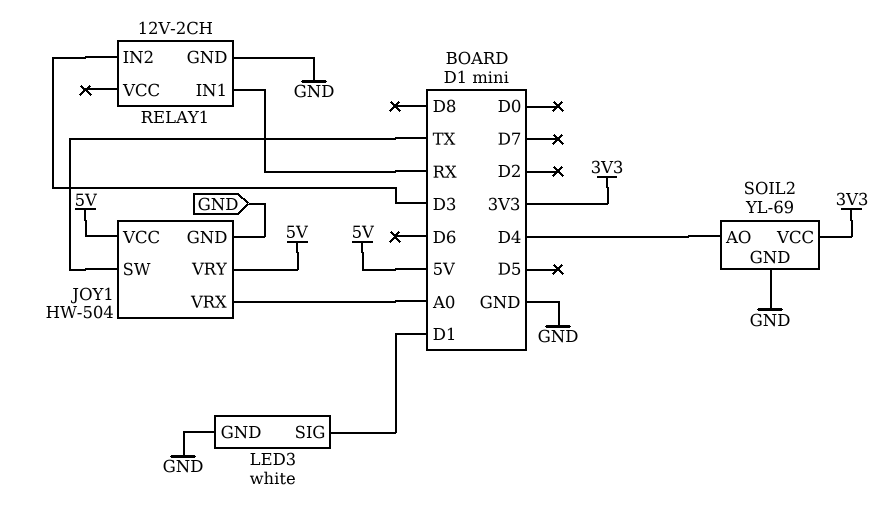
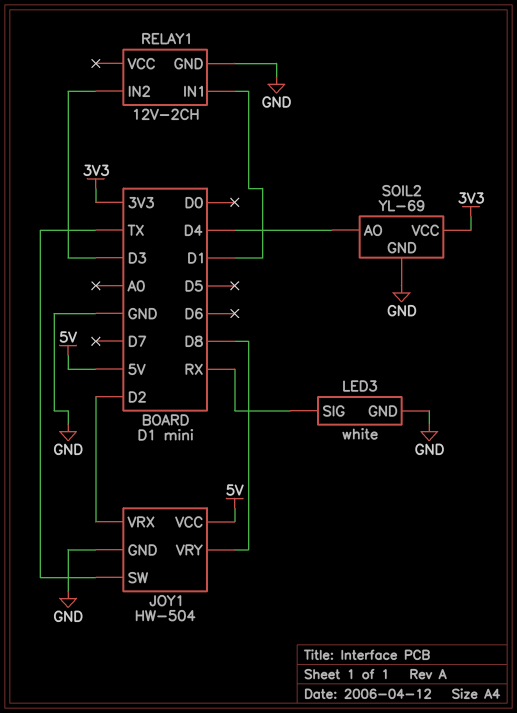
JOY1 pin VRX: A0 -> D2
JOY1 pin VRY: 5V -> D8
LED3 pin SIG: D1 -> RX
RELAY1 pin IN1: RX -> D1

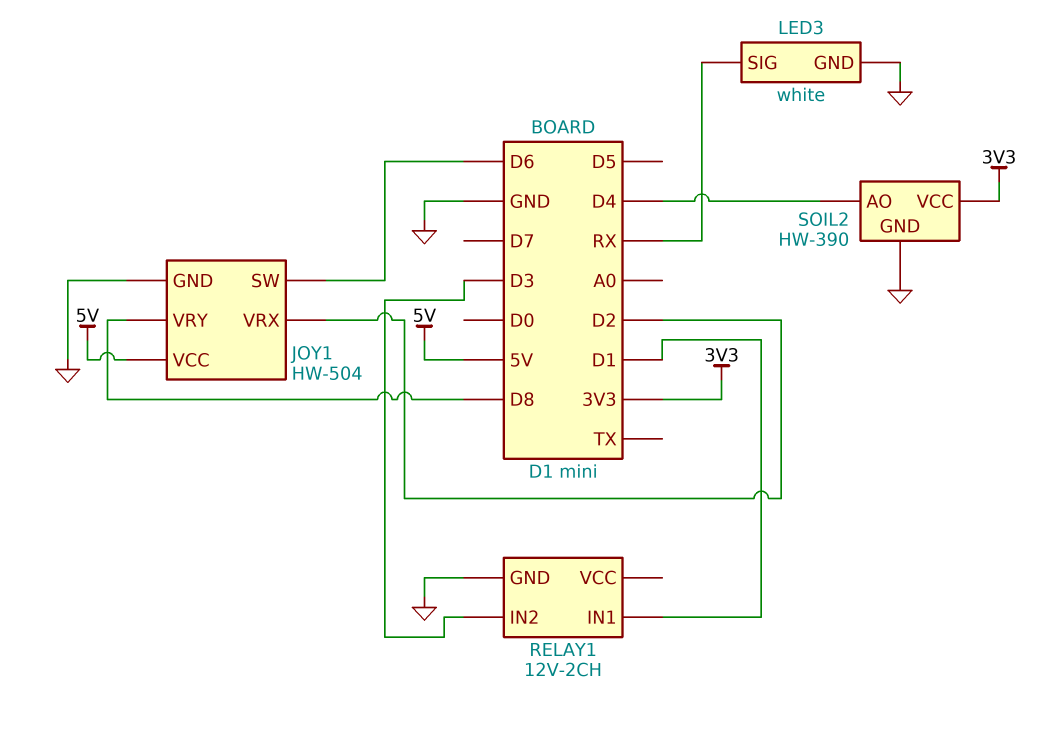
JOY1 pin SW: TX -> D6
SOIL2: YL-69 -> HW-390

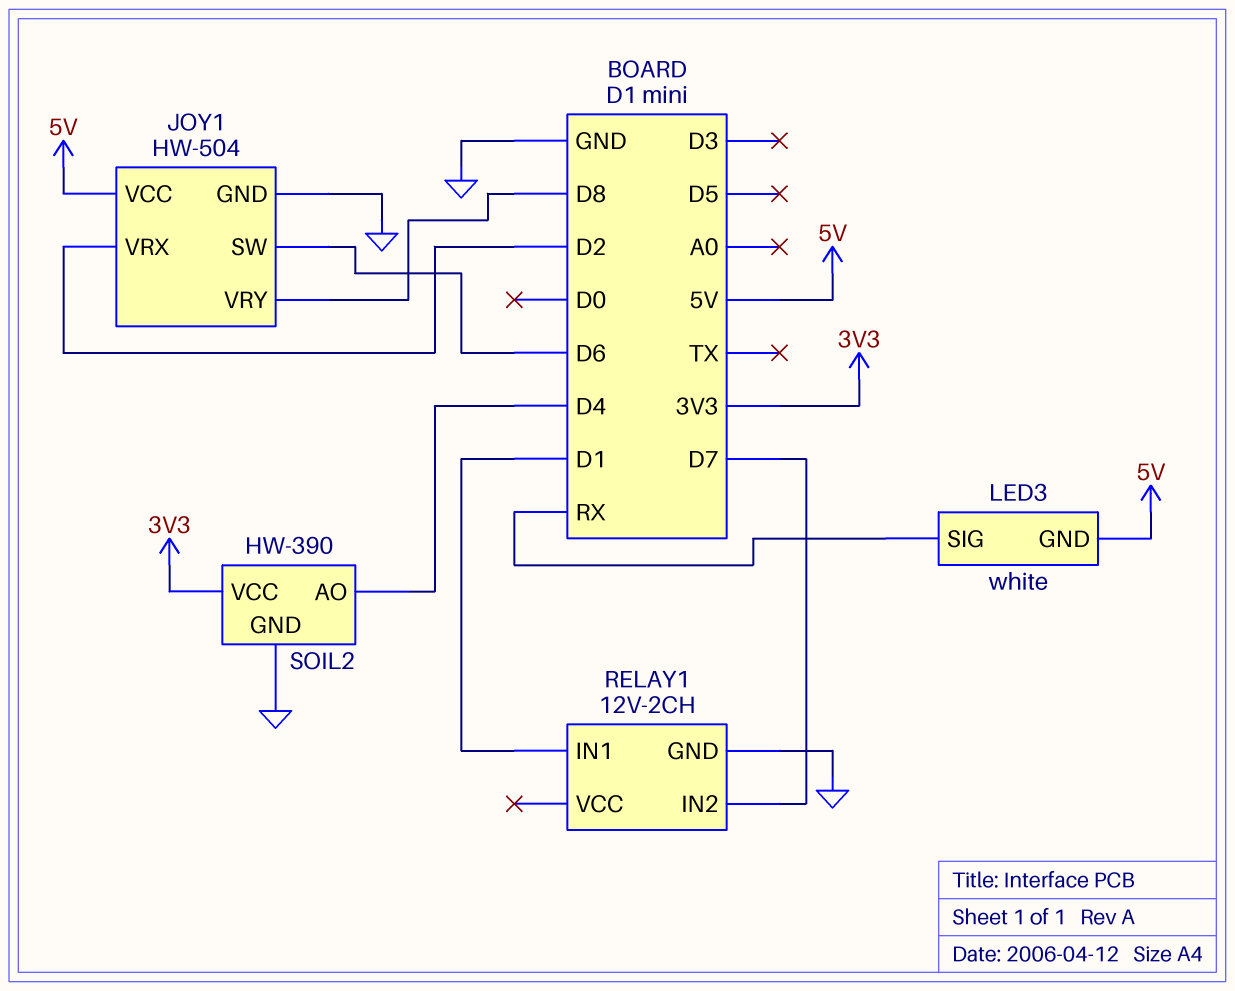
LED3 pin GND: GND -> 5V
RELAY1 pin IN2: D3 -> D7

